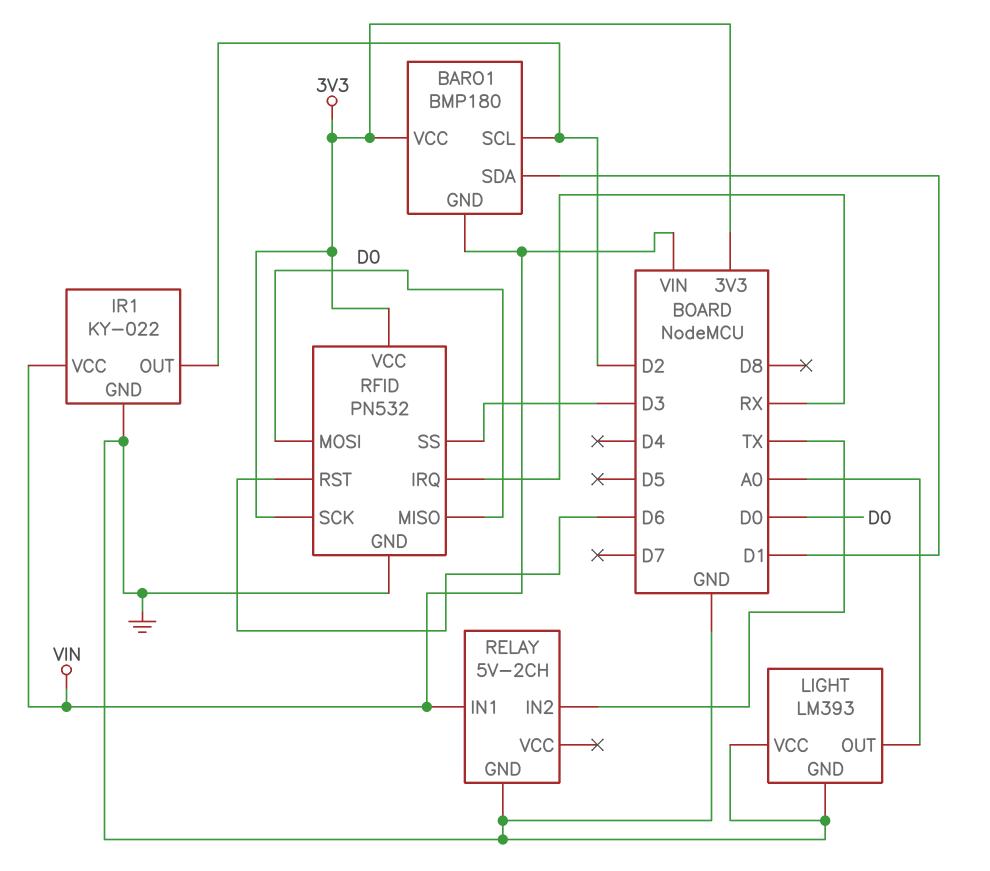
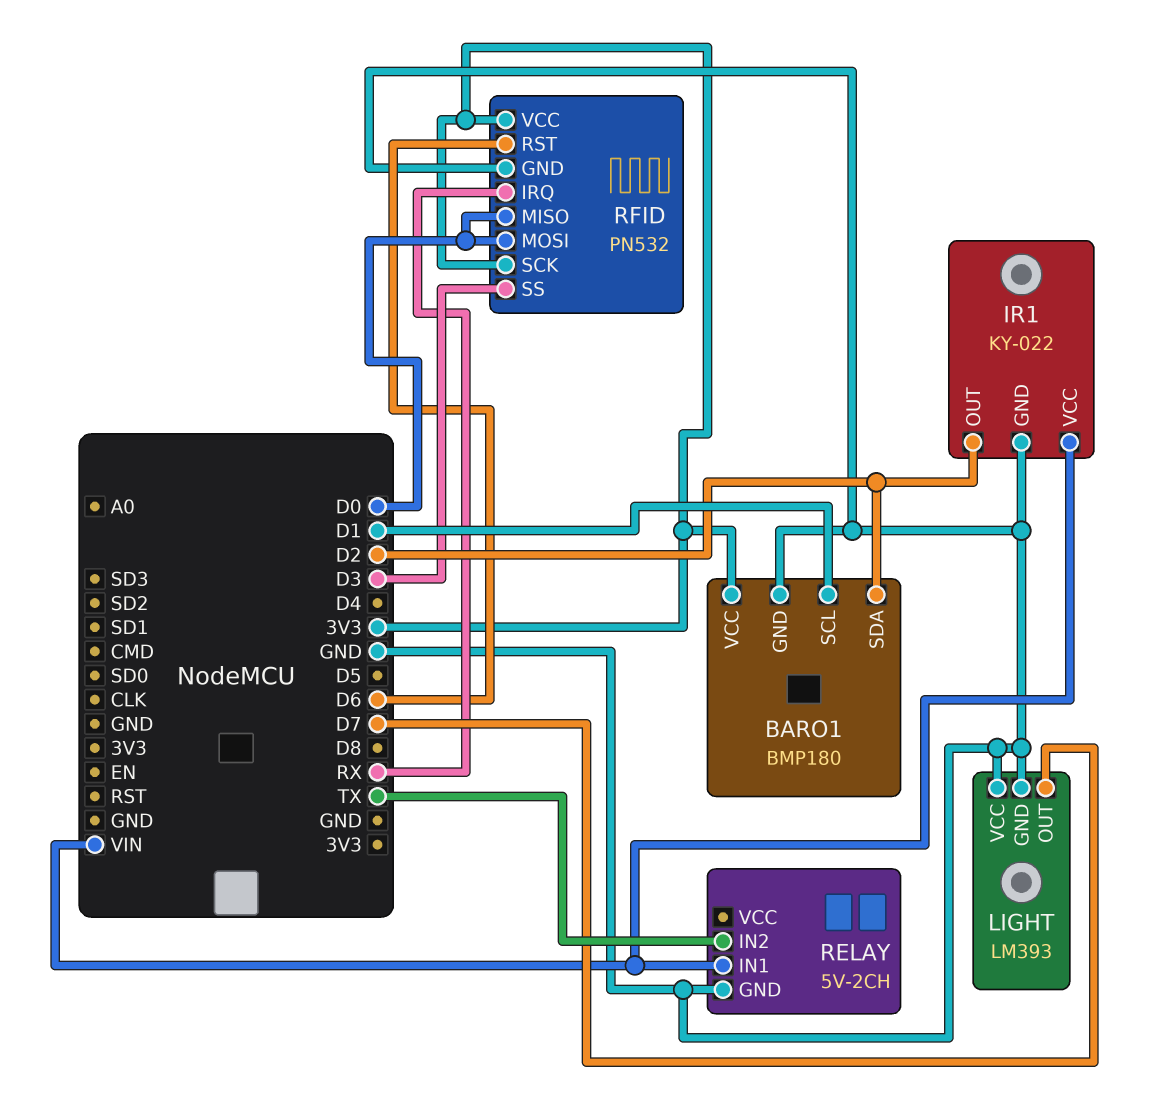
BARO1 pin GND: VIN -> GND
BARO1 pin SCL: D2 -> D1
BARO1 pin SDA: D1 -> D2
LIGHT pin OUT: A0 -> D7

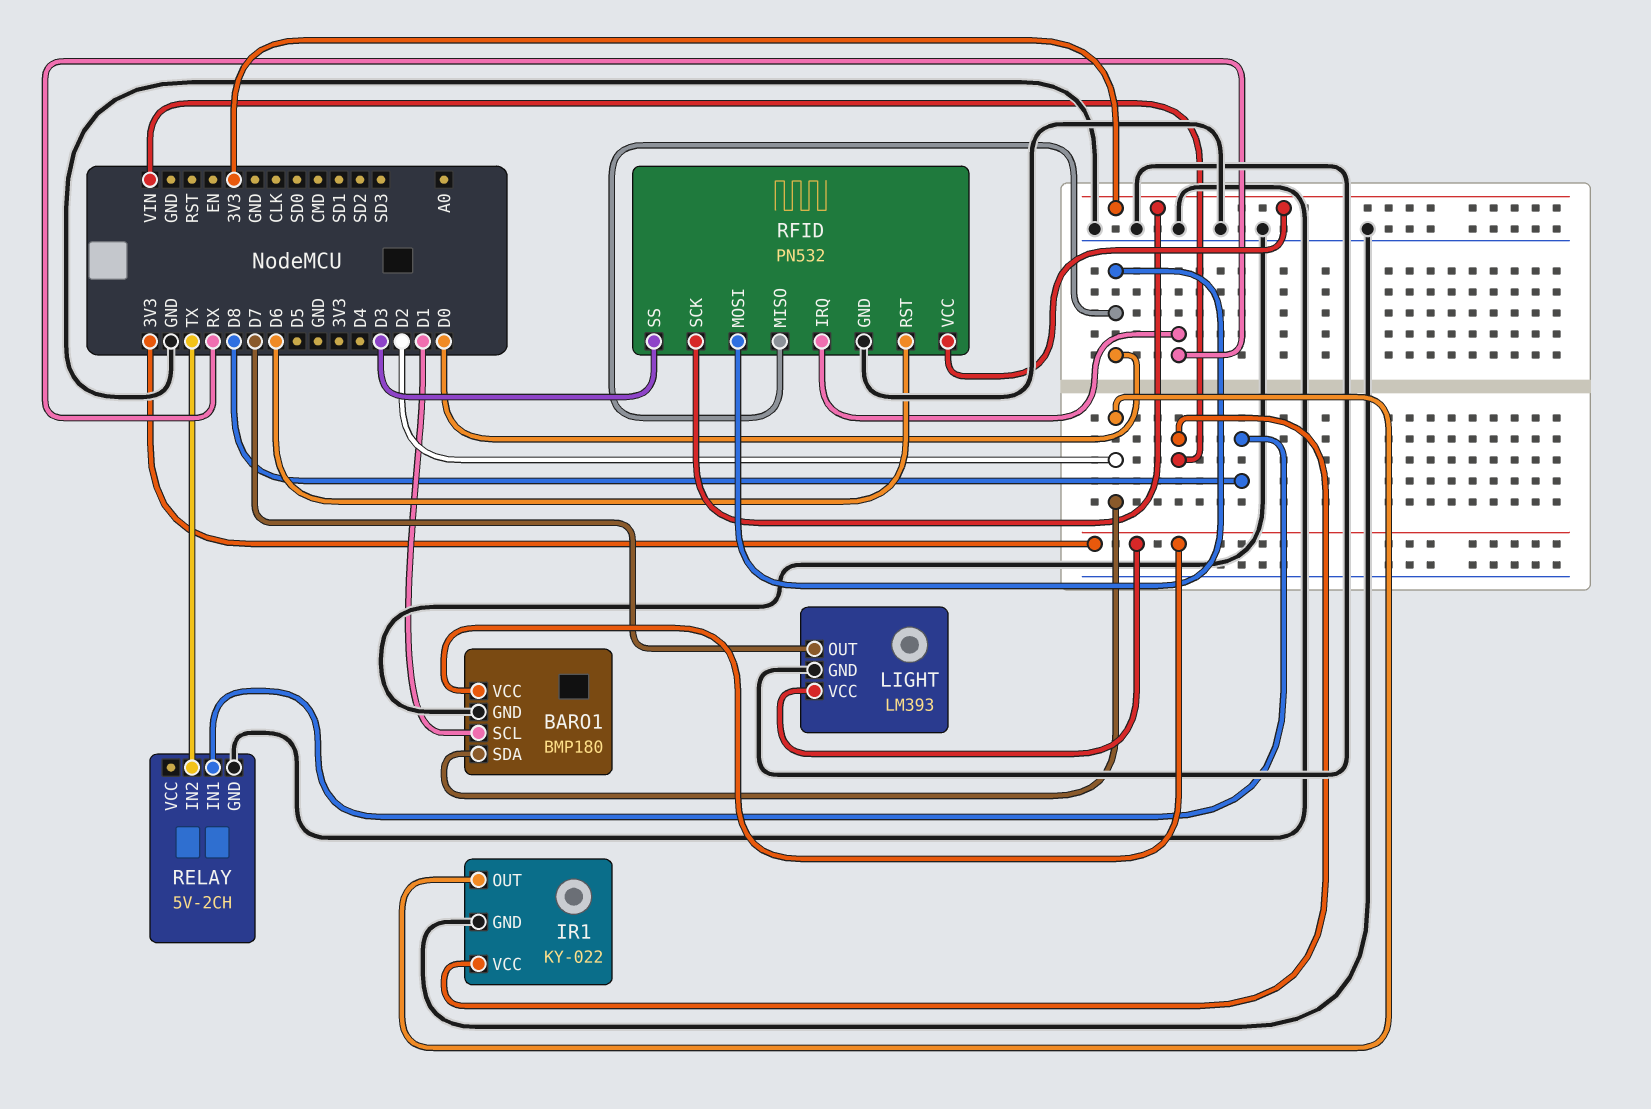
LIGHT pin VCC: GND -> 3V3
RELAY pin IN1: VIN -> D8

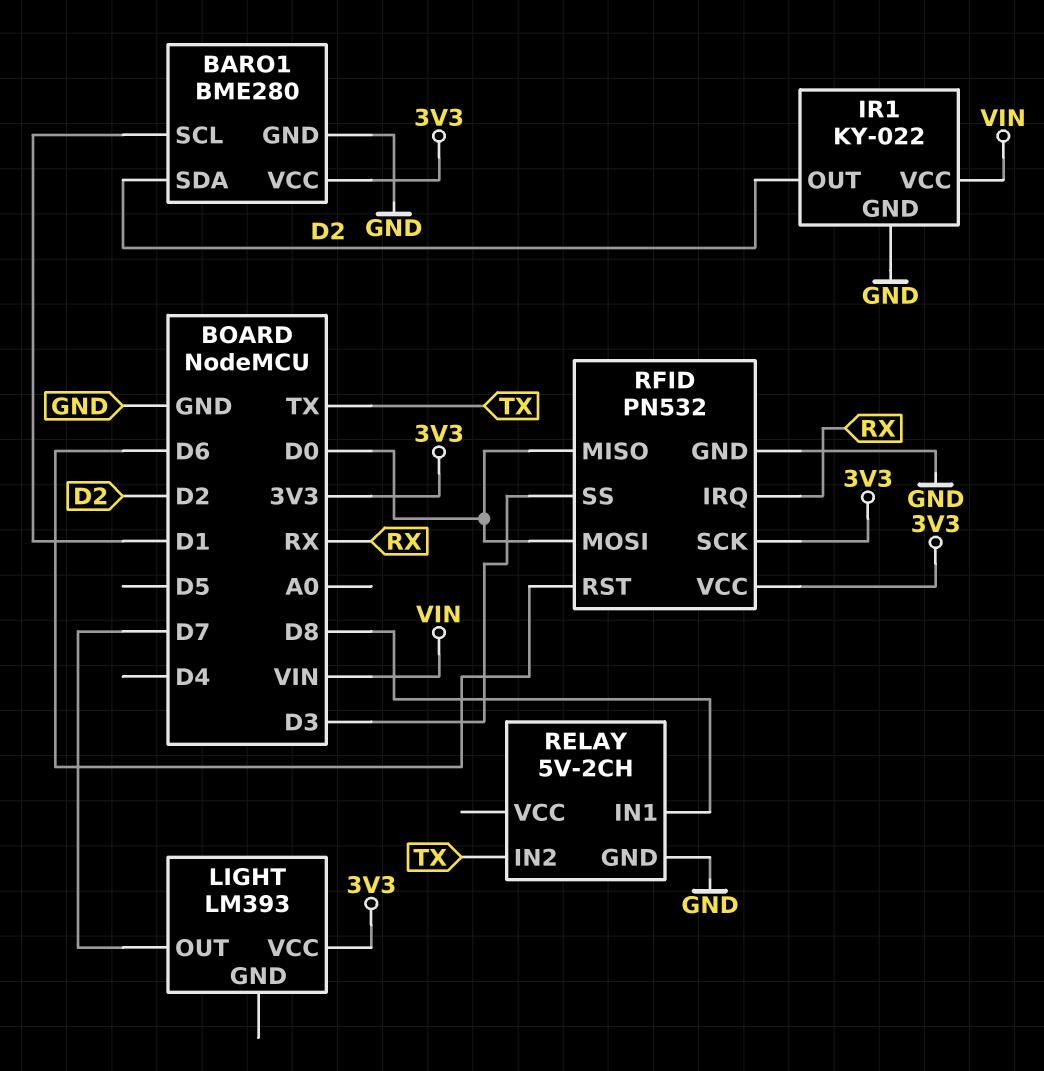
BARO1: BMP180 -> BME280
LIGHT pin GND: GND -> none

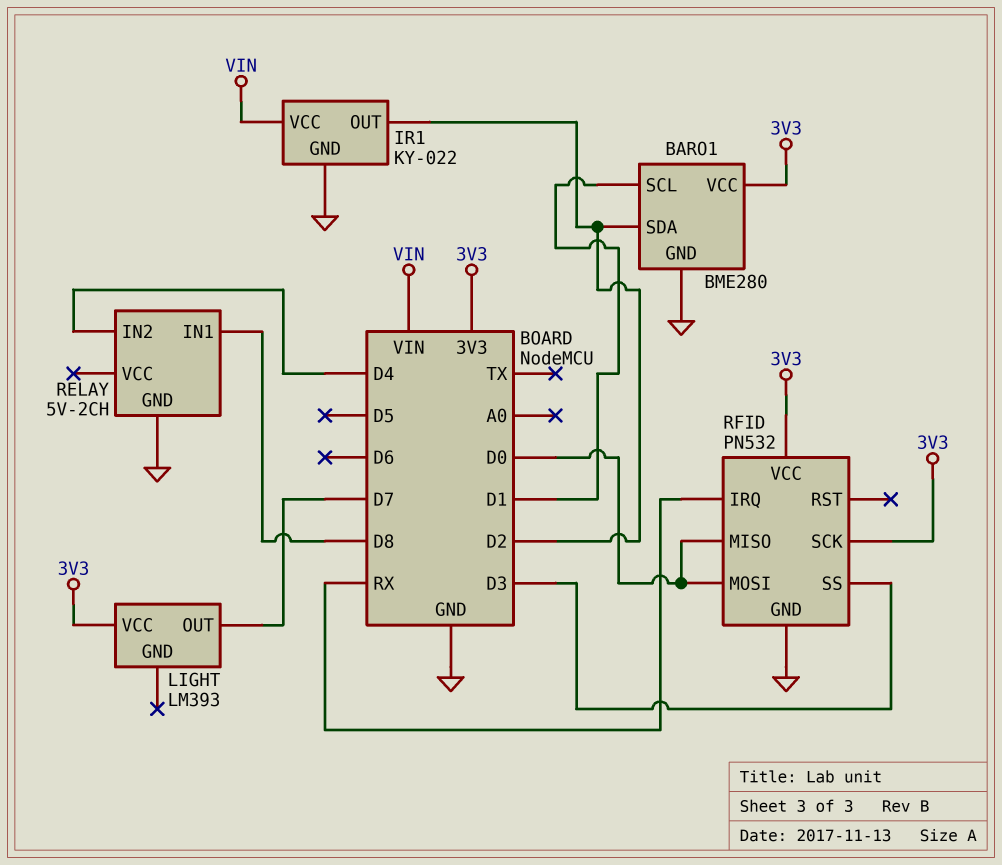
RELAY pin IN2: TX -> D4
RFID pin RST: D6 -> none

